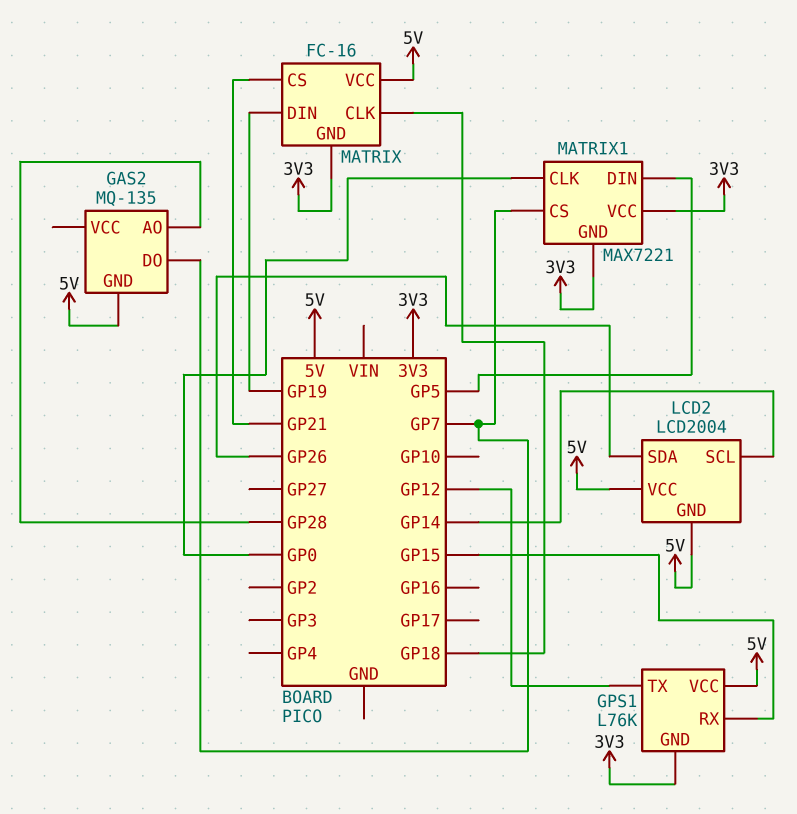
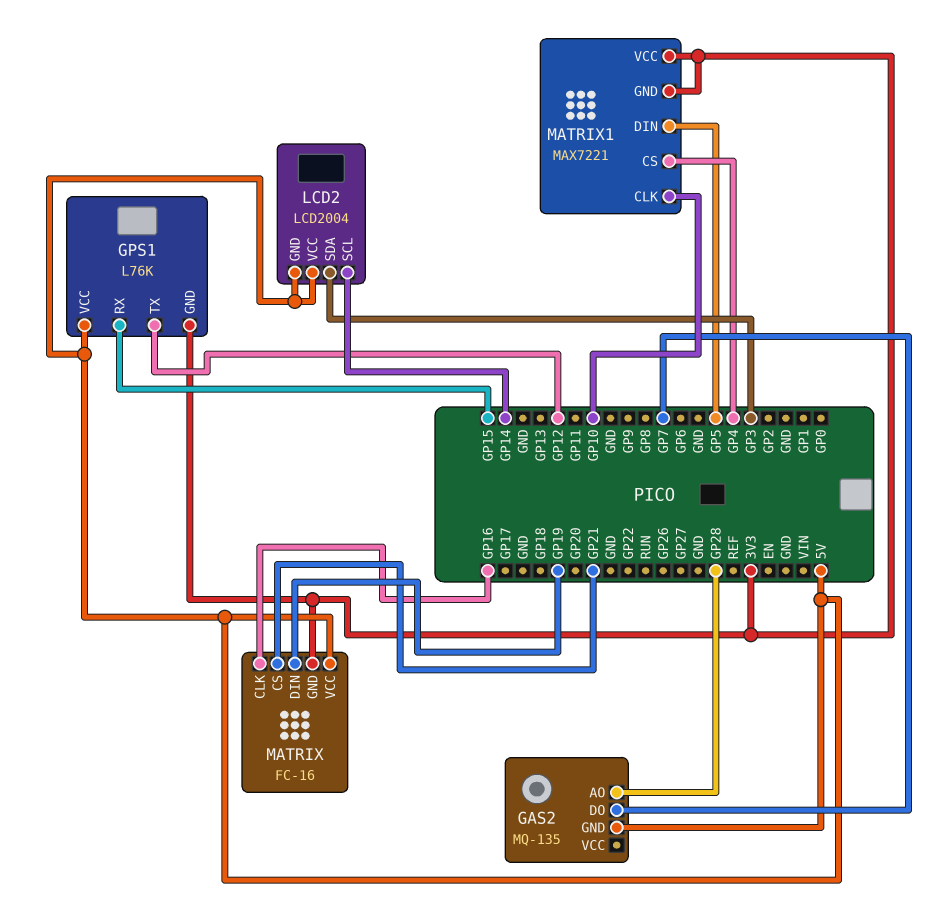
LCD2 pin SDA: GP26 -> GP3
MATRIX pin CLK: GP18 -> GP16
MATRIX1 pin CLK: GP0 -> GP10
MATRIX1 pin CS: GP7 -> GP4

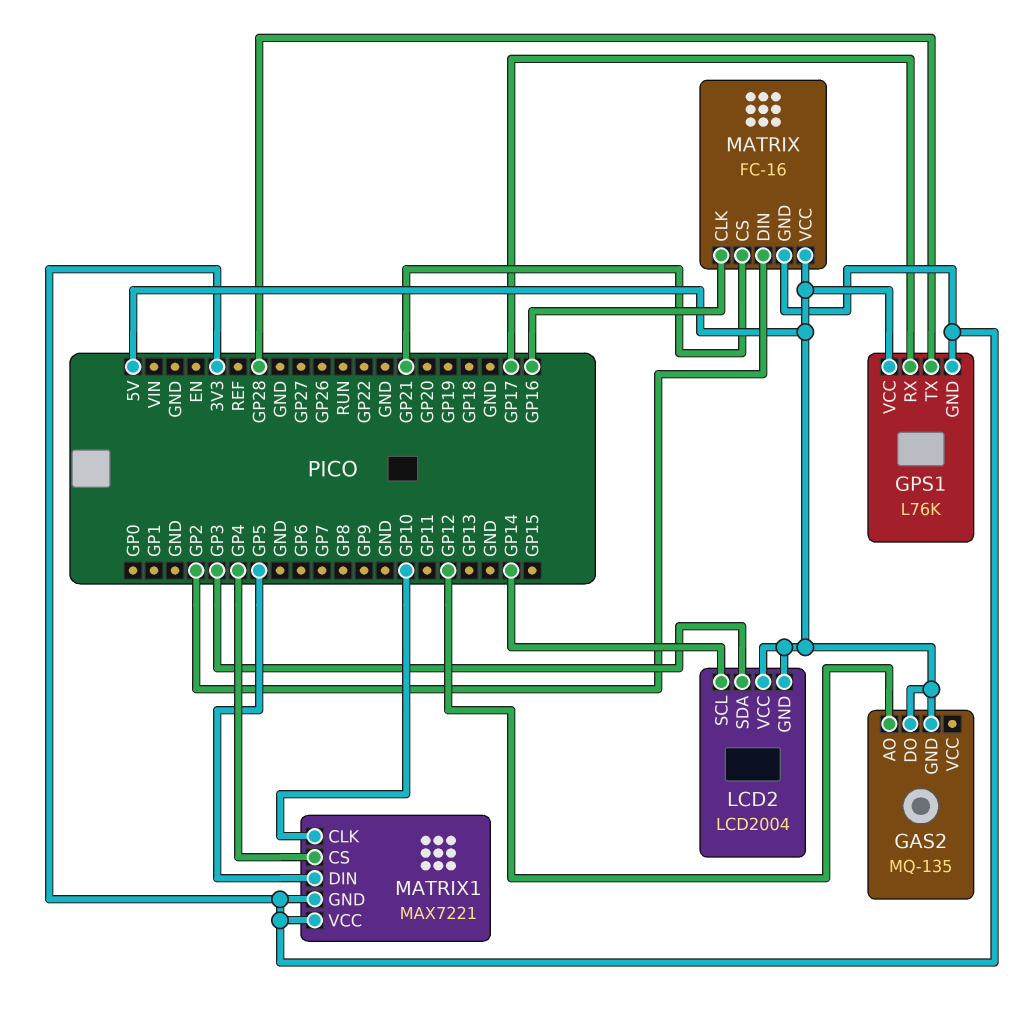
GAS2 pin AO: GP28 -> GP12
GAS2 pin DO: GP7 -> 5V
GPS1 pin RX: GP15 -> GP17
GPS1 pin TX: GP12 -> GP28
MATRIX pin DIN: GP19 -> GP2

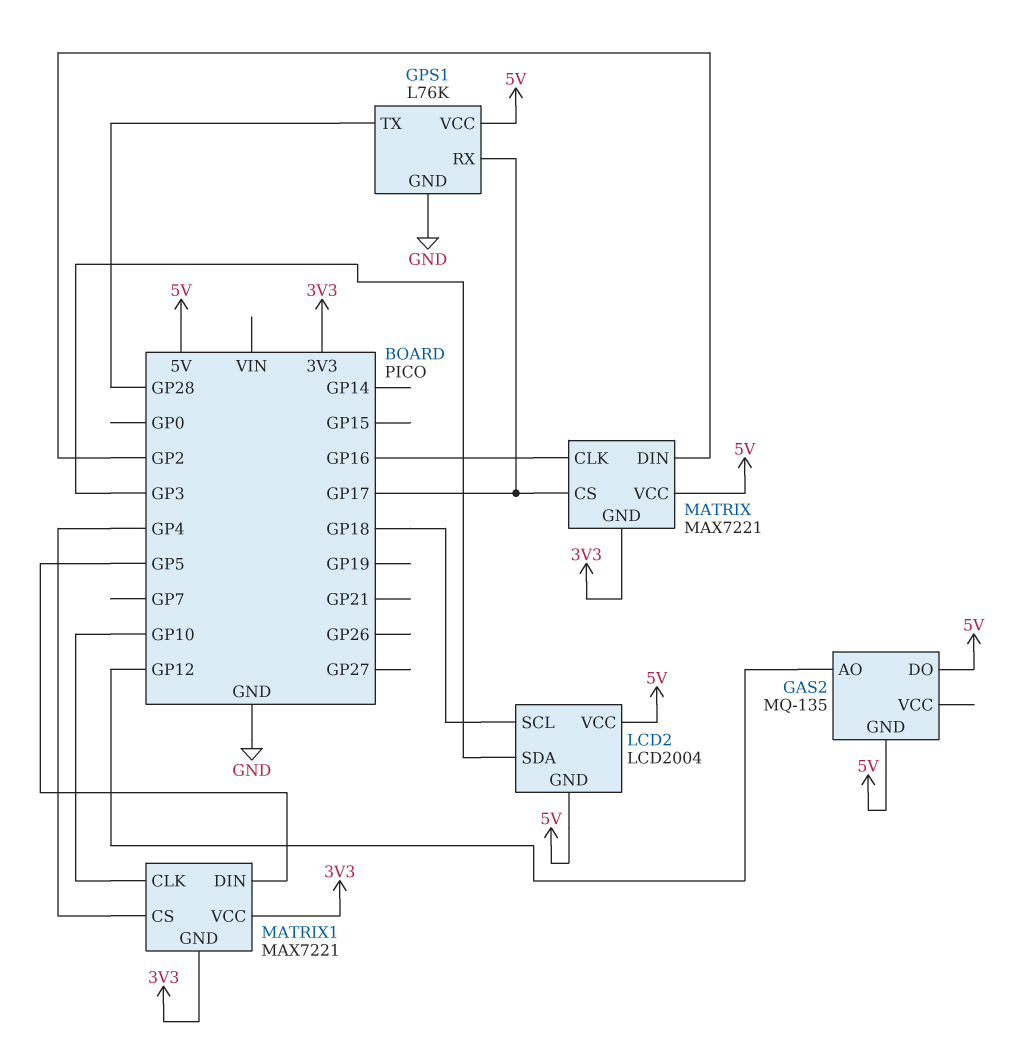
GPS1 pin GND: 3V3 -> GND
LCD2 pin SCL: GP14 -> GP18
MATRIX: FC-16 -> MAX7221
MATRIX pin CS: GP21 -> GP17

